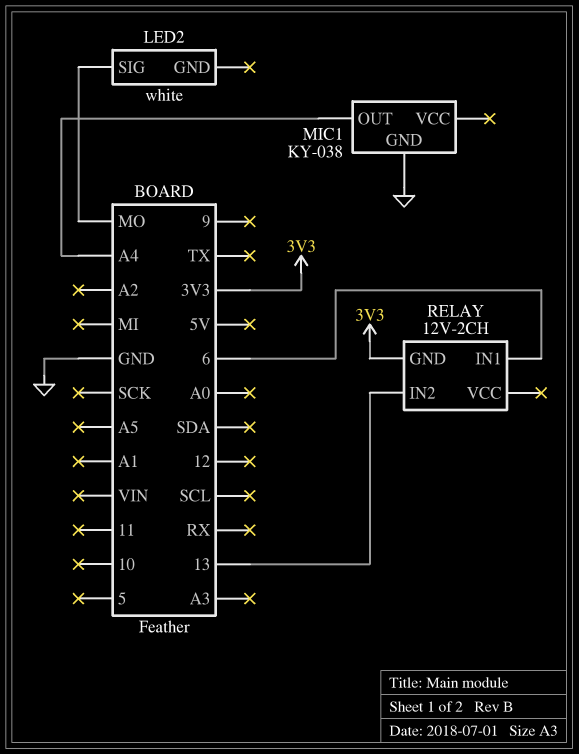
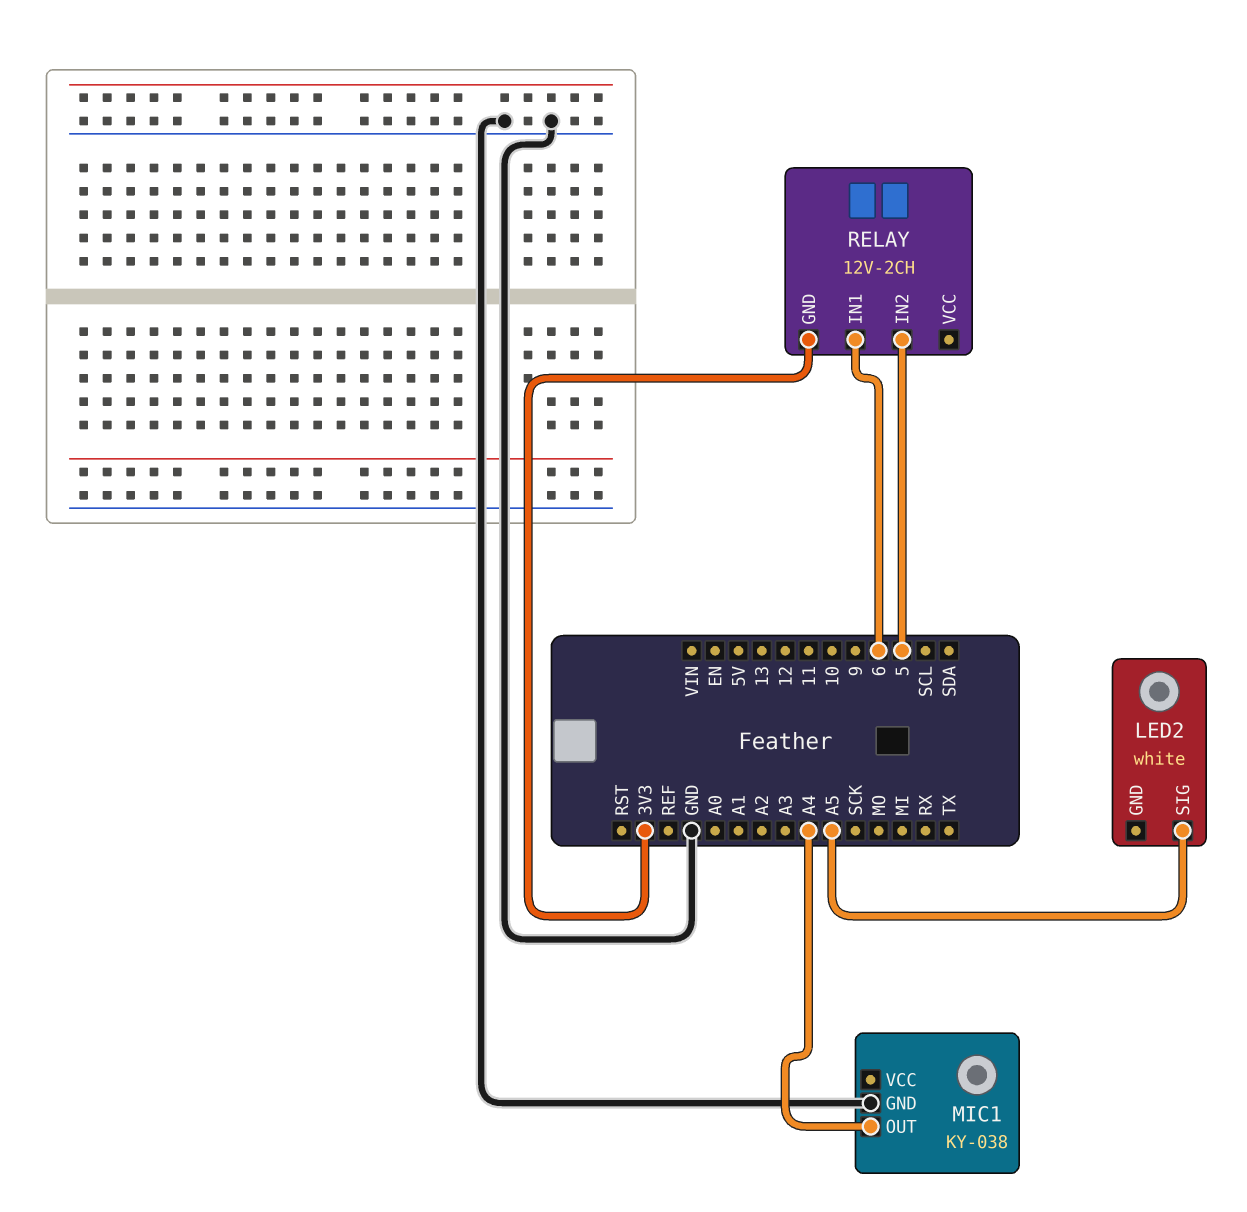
LED2 pin SIG: MO -> A5
RELAY pin IN2: 13 -> 5

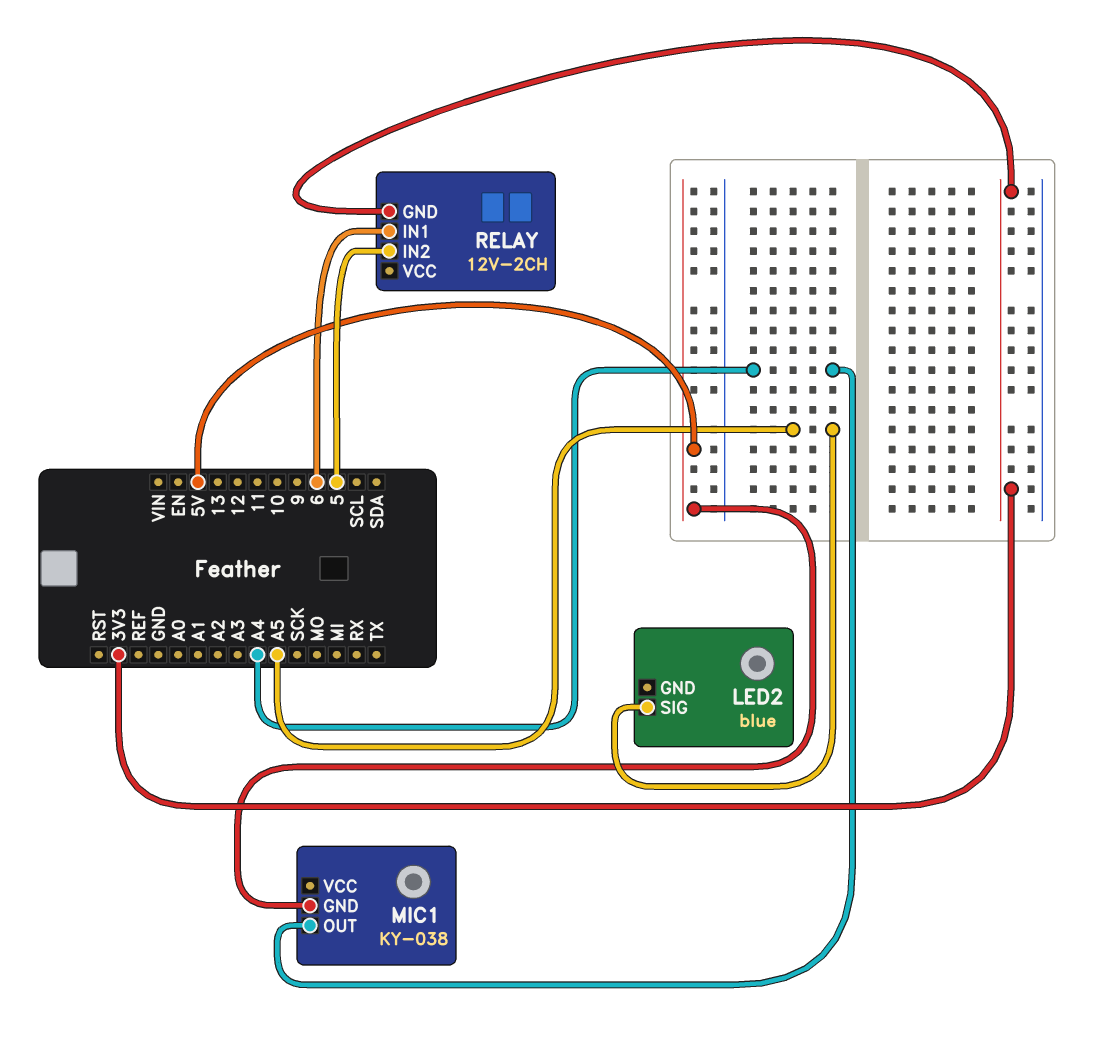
LED2: white -> blue
MIC1 pin GND: GND -> 5V

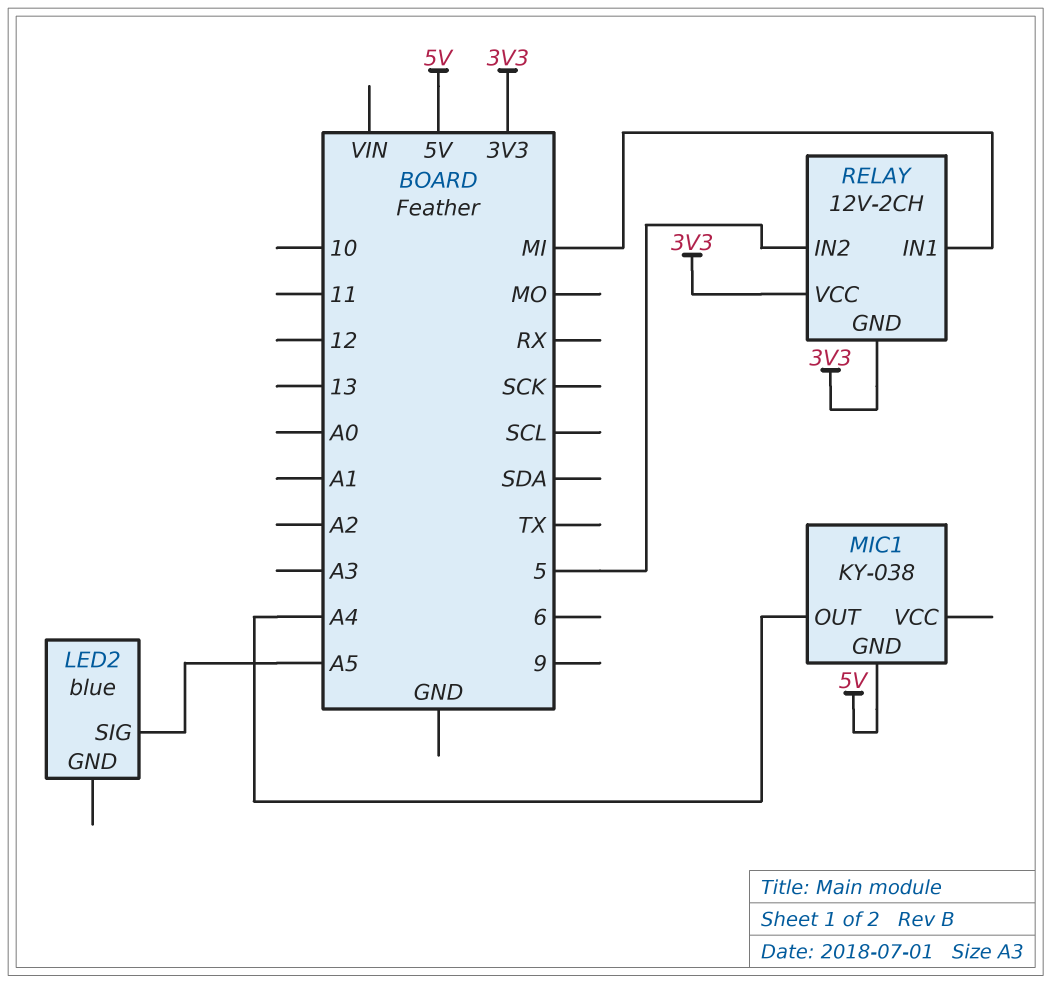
RELAY pin IN1: 6 -> MI
RELAY pin VCC: none -> 3V3

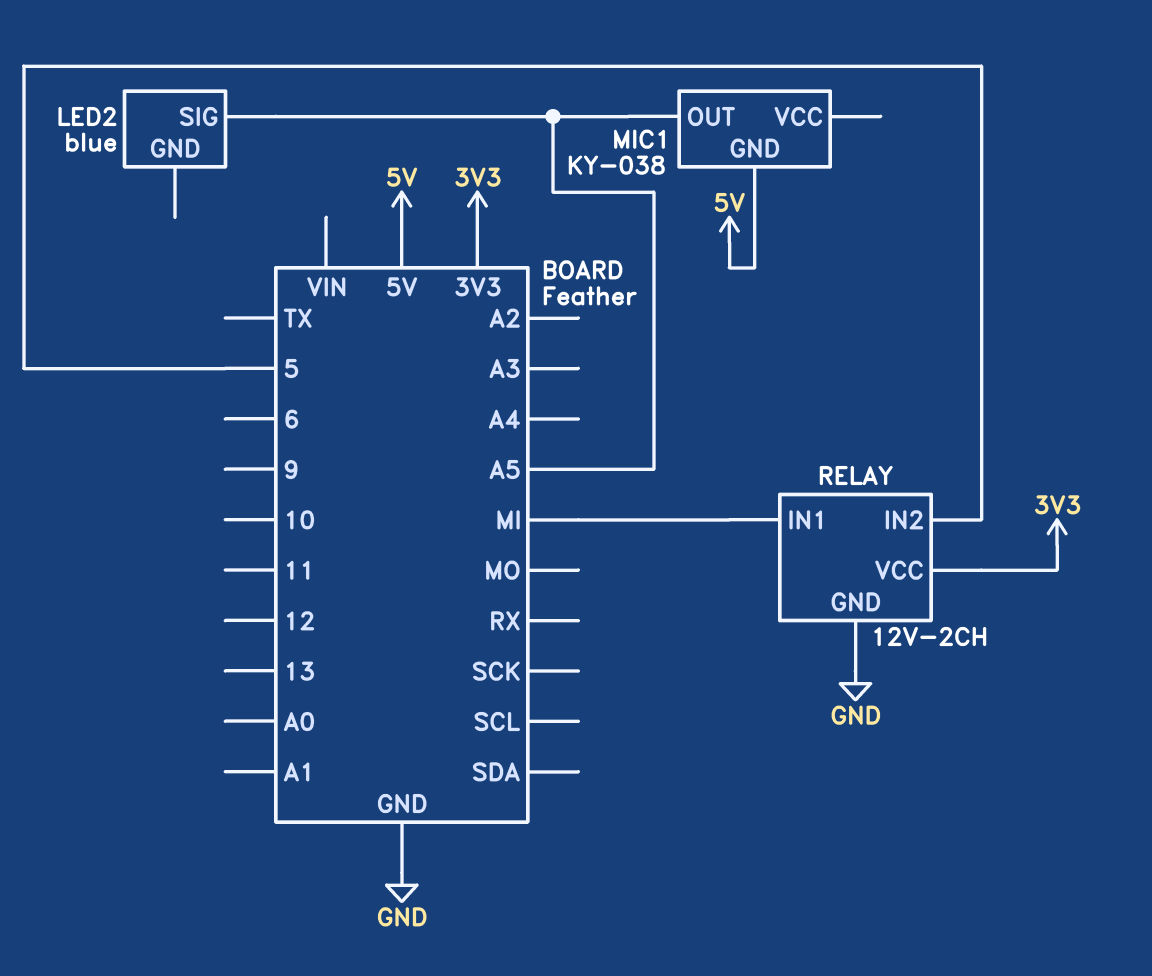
MIC1 pin OUT: A4 -> A5
RELAY pin GND: 3V3 -> GND

